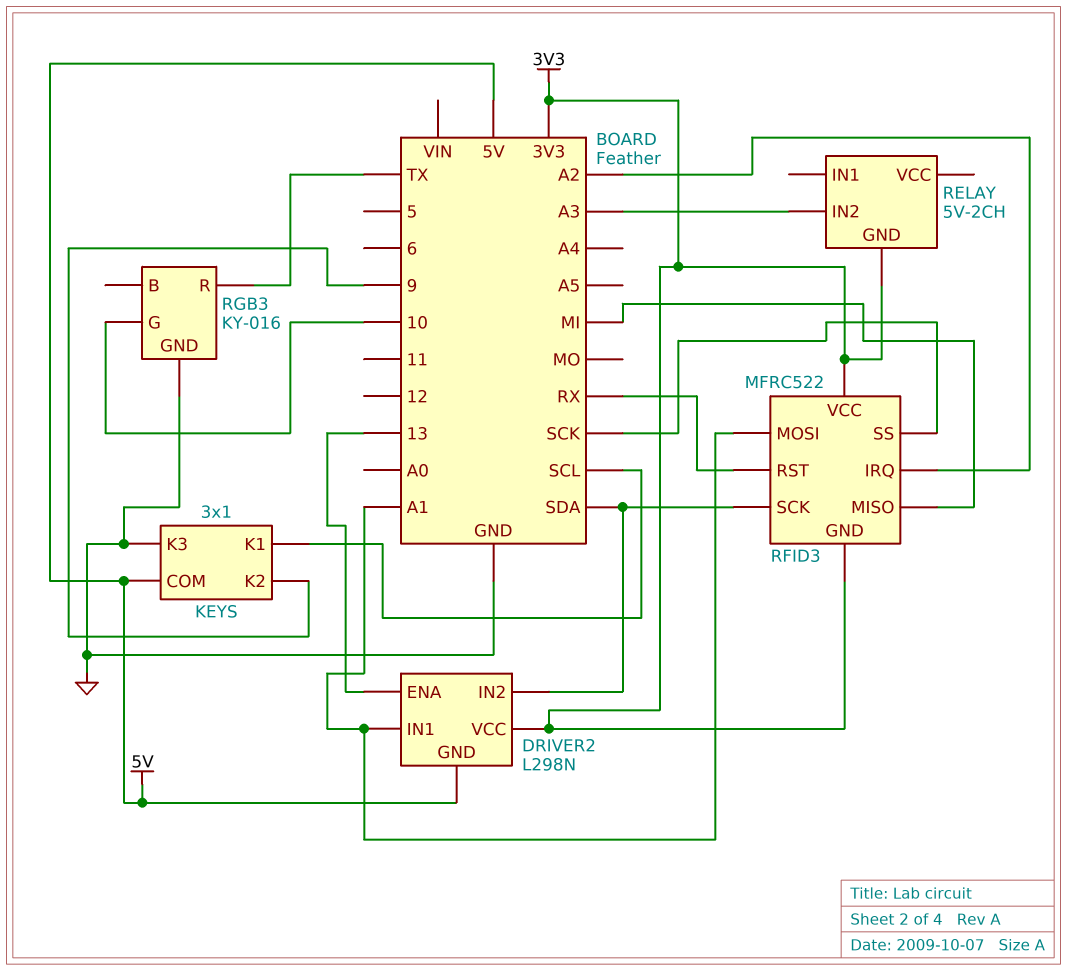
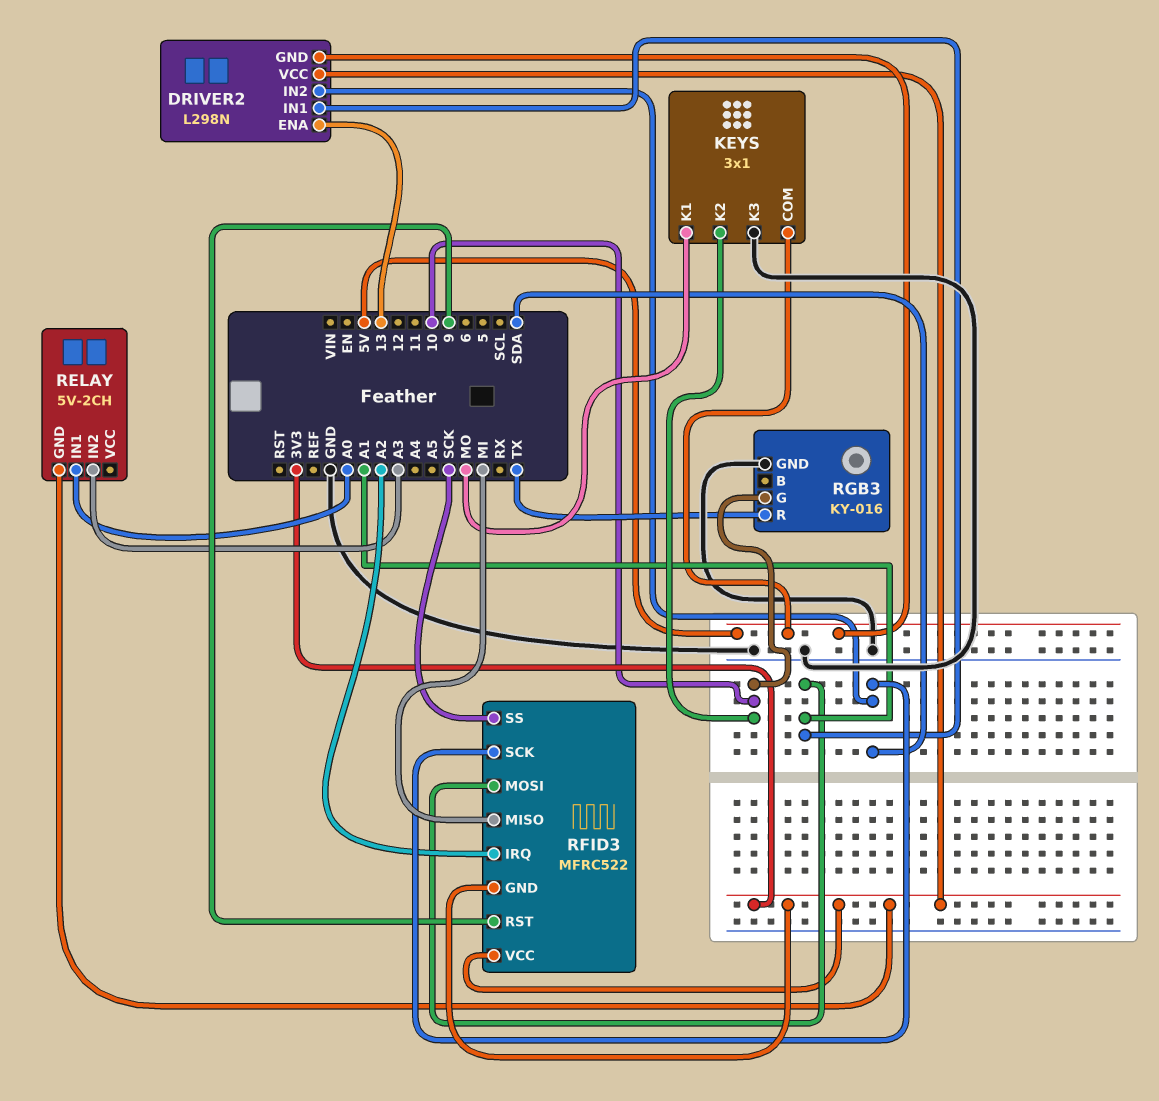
KEYS pin K1: SCL -> MO
KEYS pin K2: 9 -> 10
RELAY pin IN1: none -> A0
RFID3 pin RST: RX -> 9

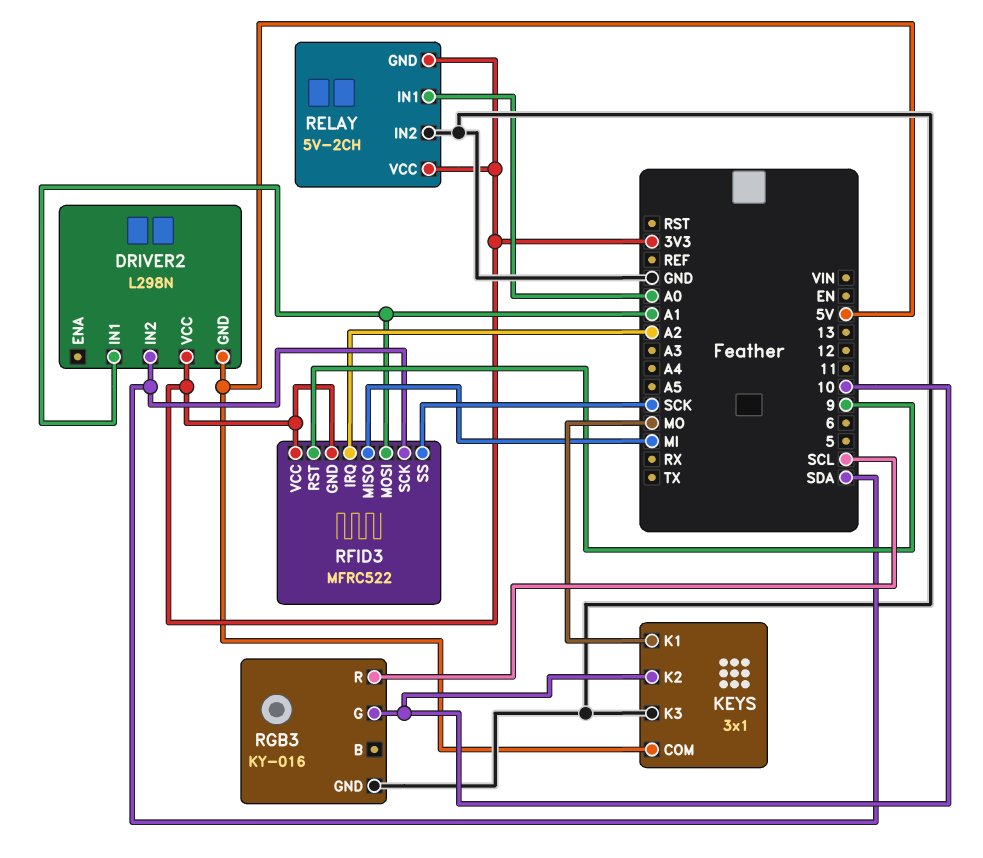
DRIVER2 pin ENA: 13 -> none
RELAY pin IN2: A3 -> GND
RELAY pin VCC: none -> 3V3
RGB3 pin R: TX -> SCL

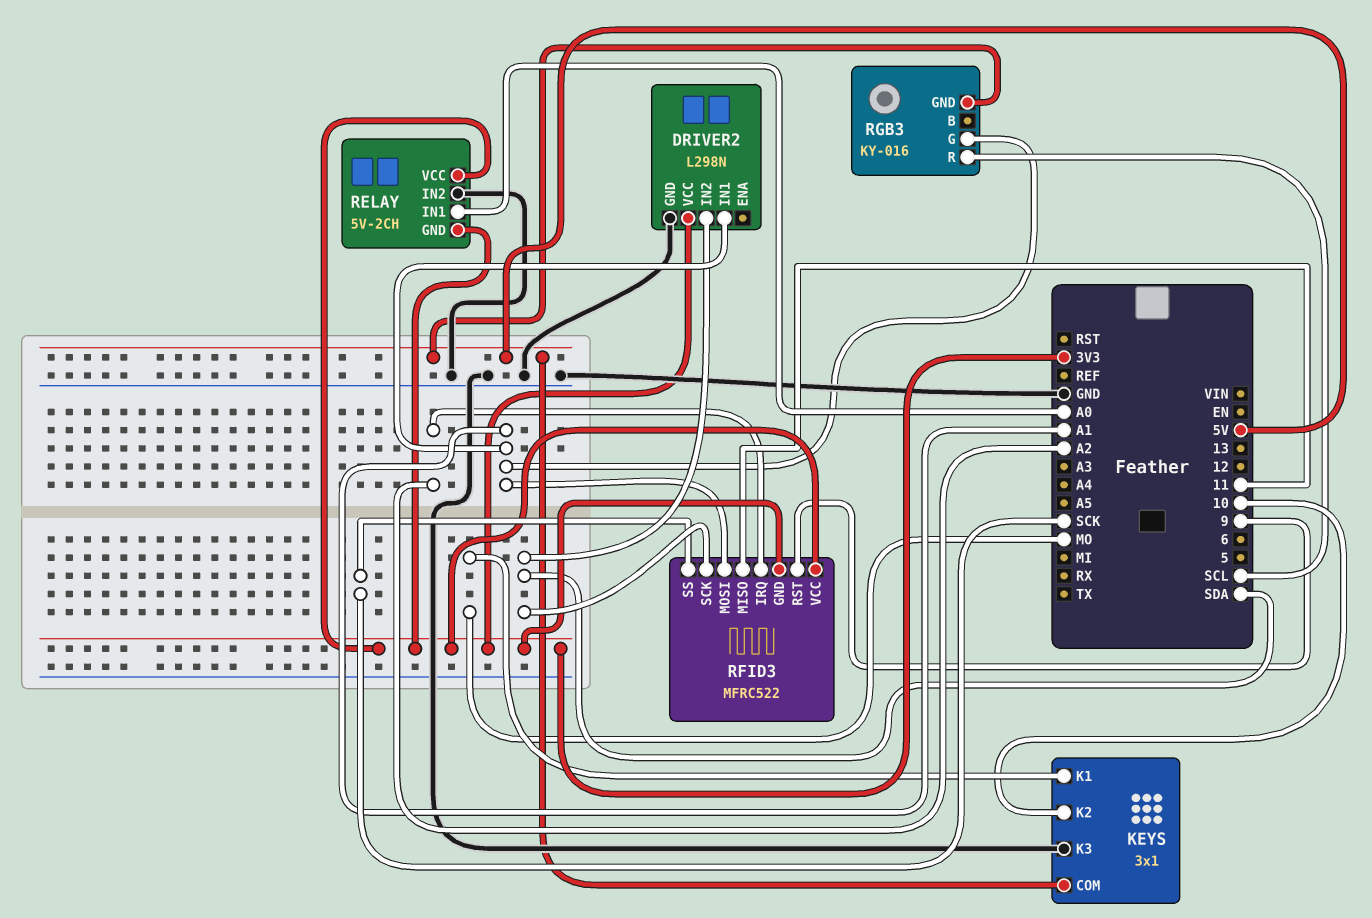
DRIVER2 pin GND: 5V -> GND
RFID3 pin MISO: MI -> 11
RGB3 pin G: 10 -> A1
RGB3 pin GND: GND -> 5V

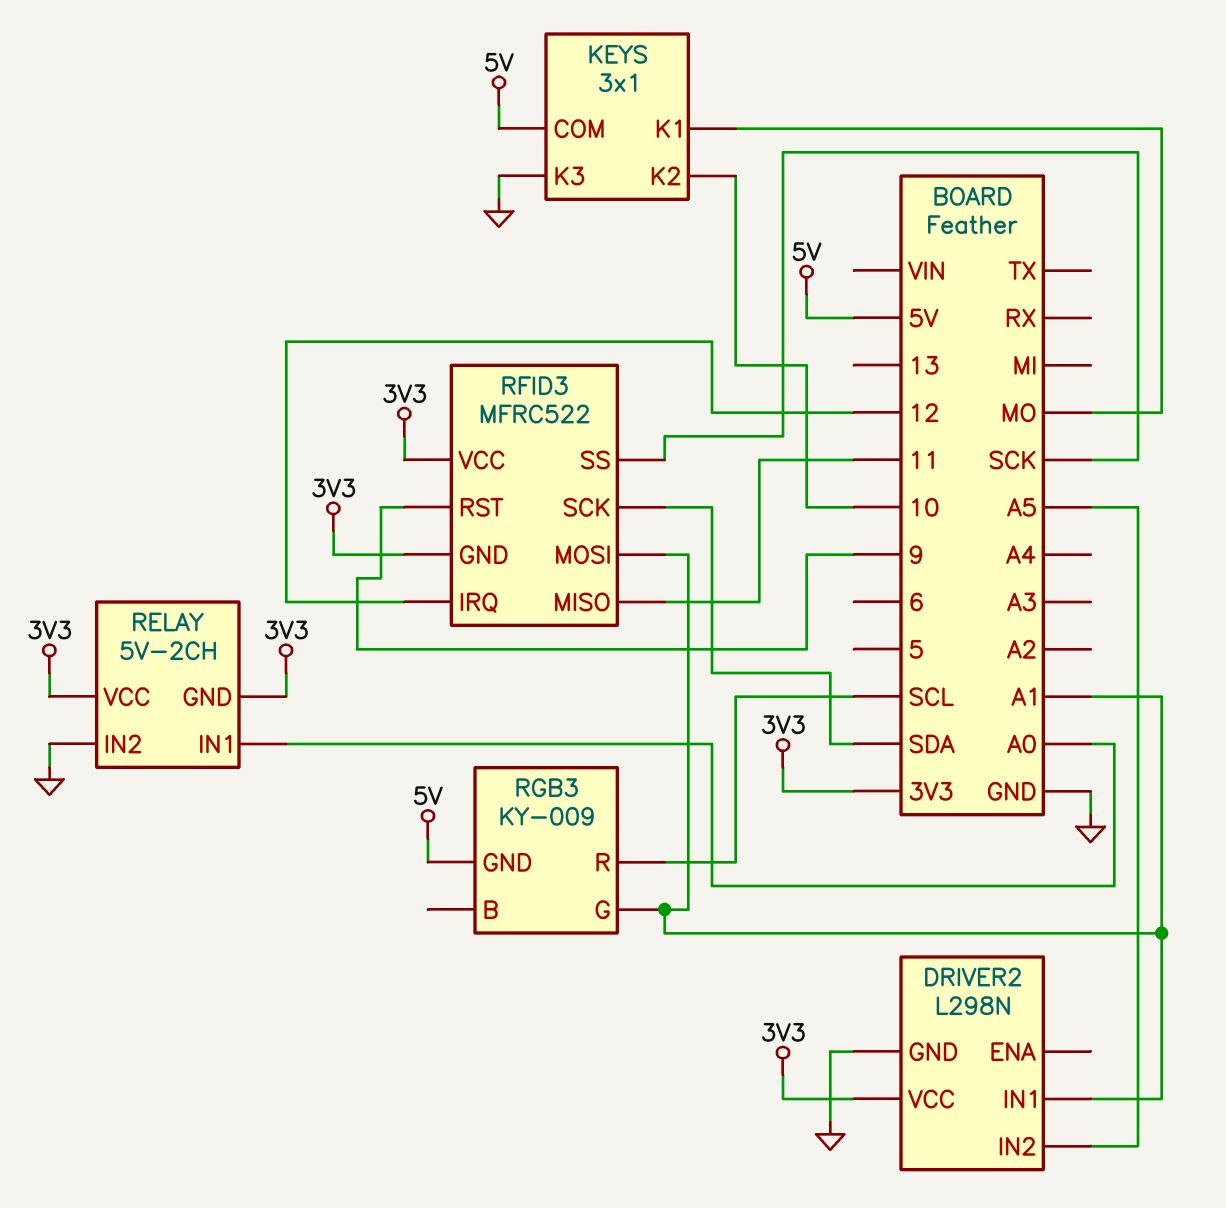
DRIVER2 pin IN2: SDA -> A5
RFID3 pin IRQ: A2 -> 12
RGB3: KY-016 -> KY-009

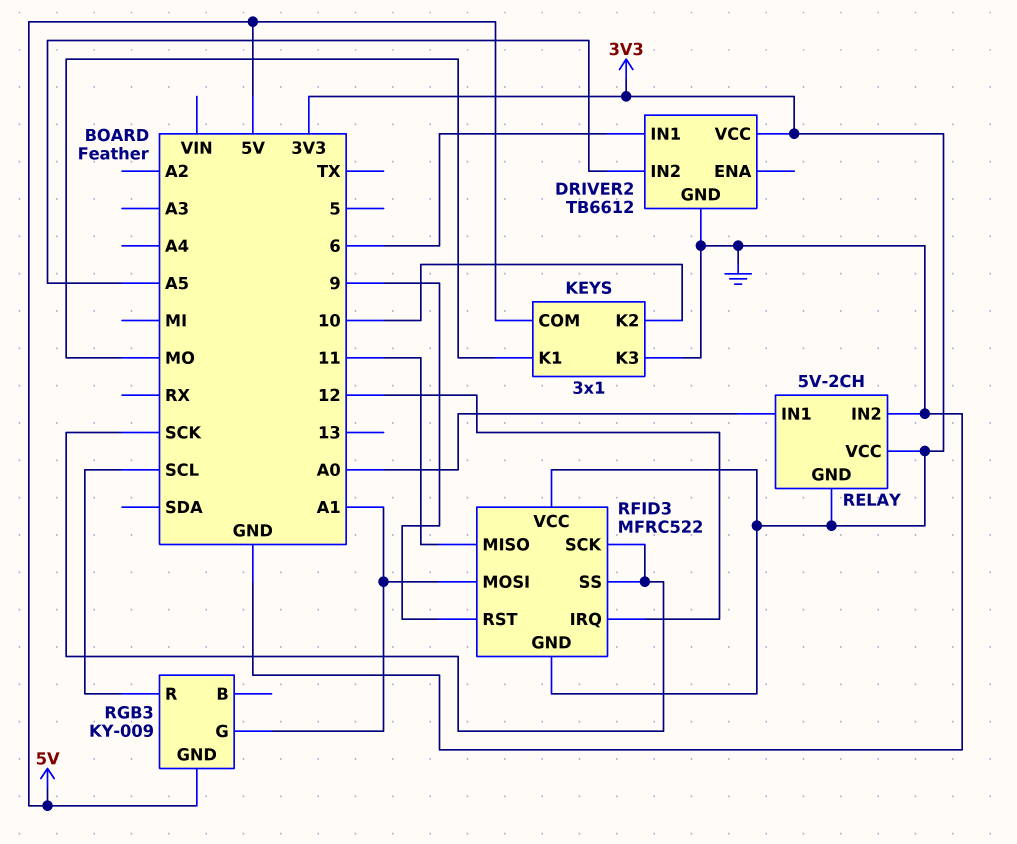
DRIVER2: L298N -> TB6612
DRIVER2 pin IN1: A1 -> 6
RFID3 pin SCK: SDA -> SCK

